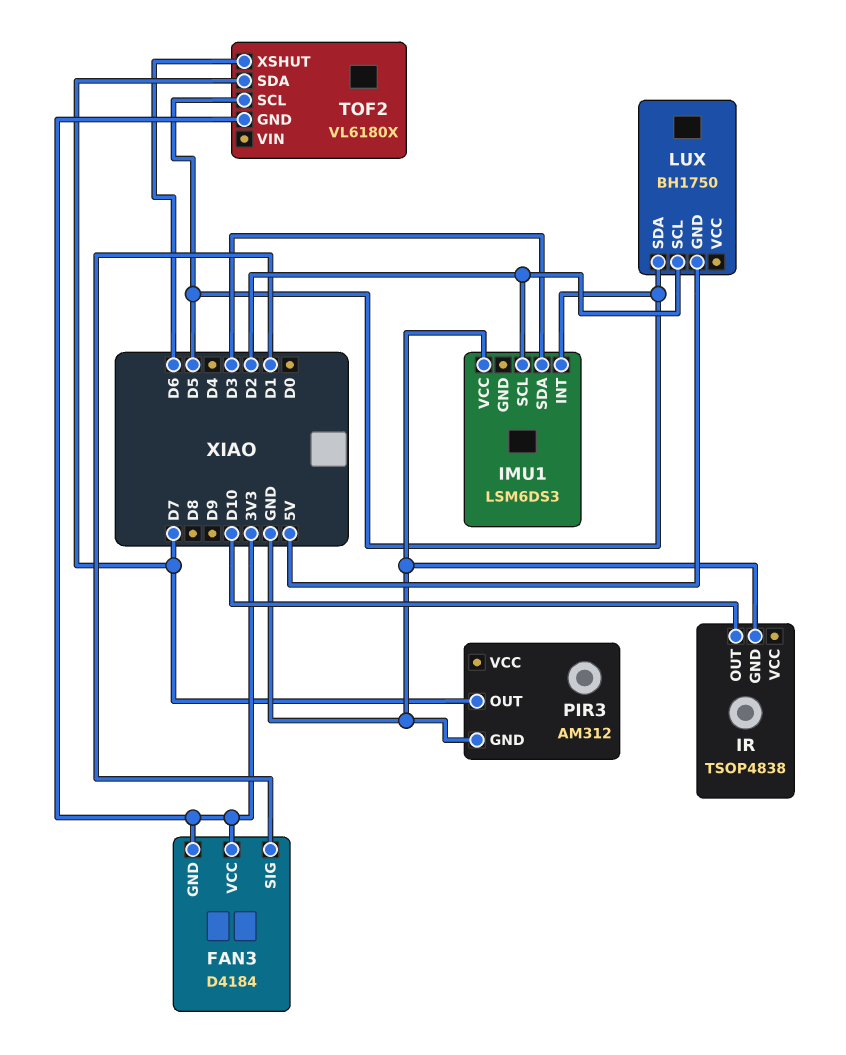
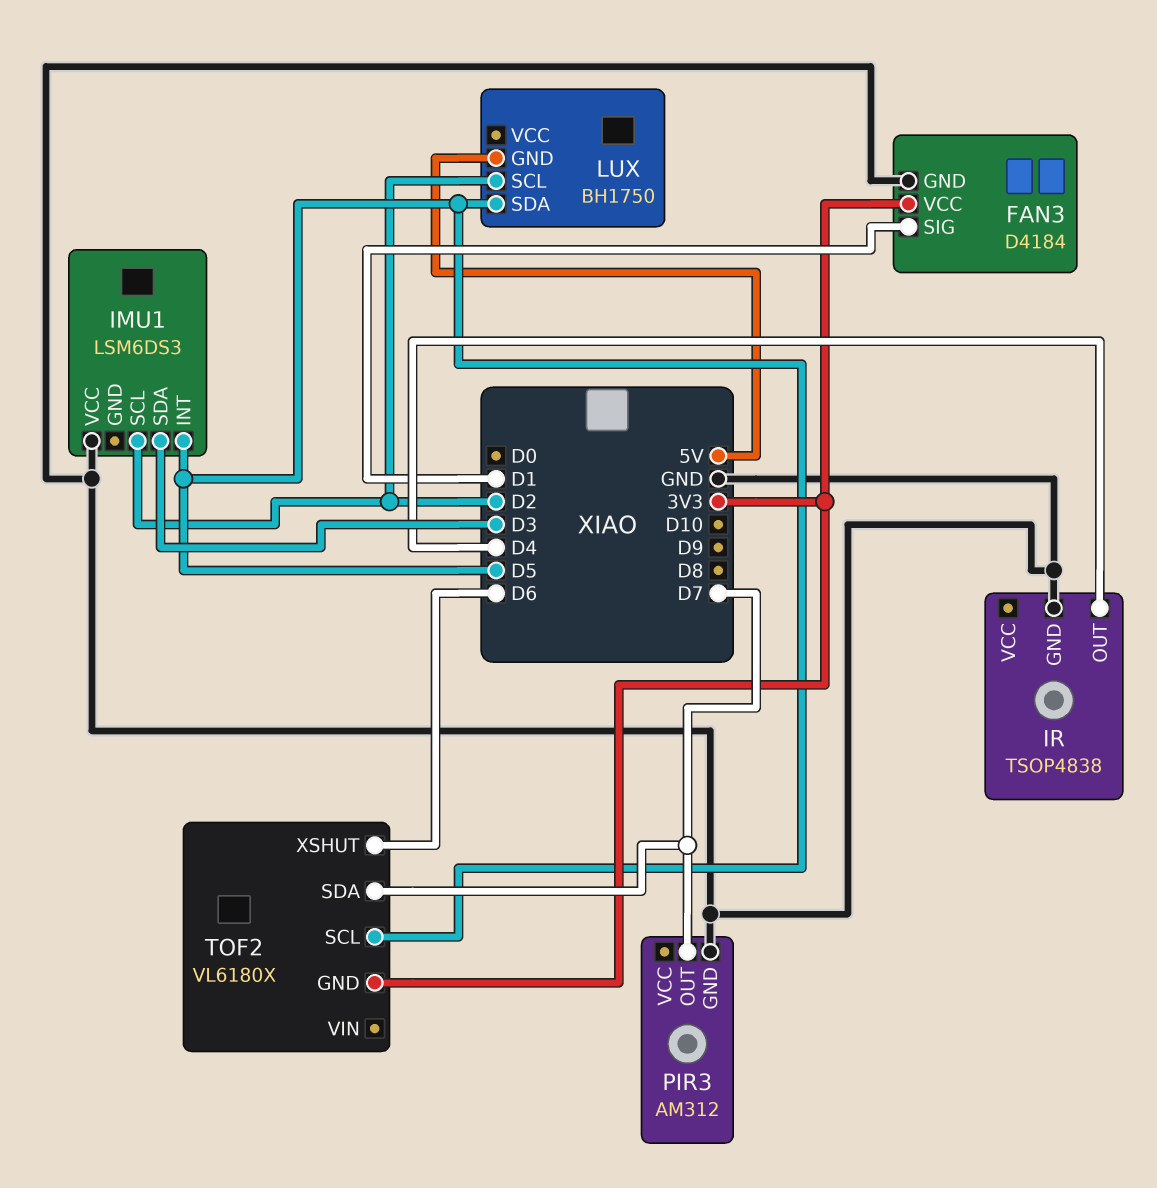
FAN3 pin GND: 3V3 -> GND
IR pin OUT: D10 -> D4

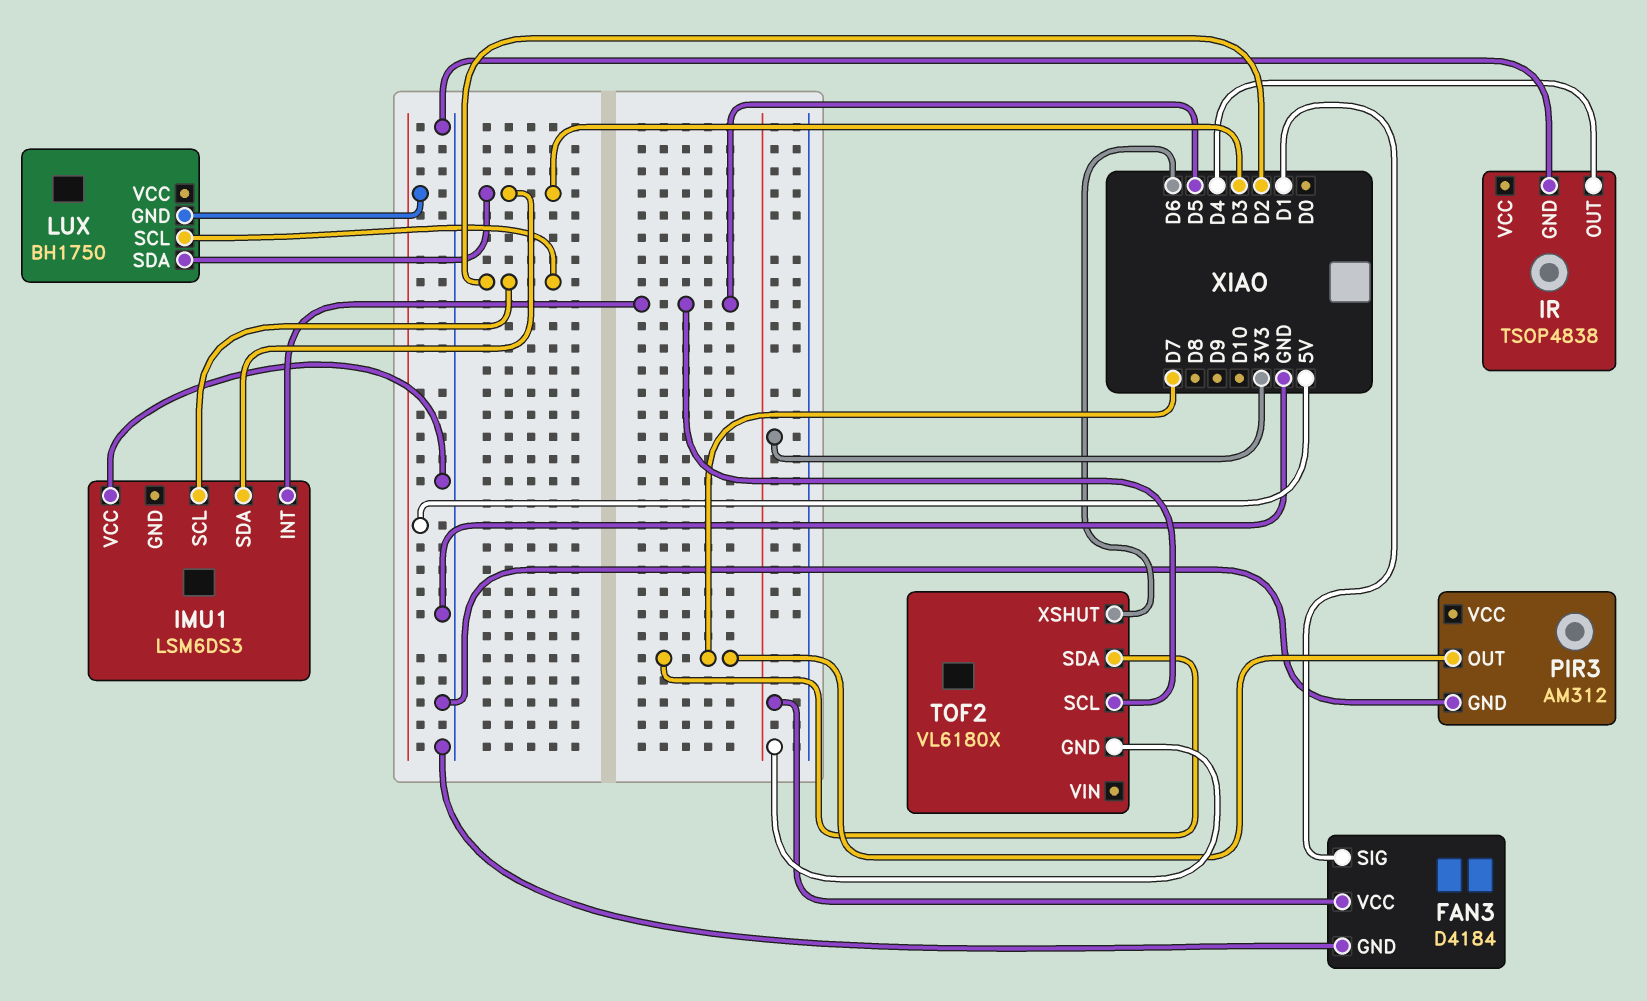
LUX pin SDA: D5 -> D3

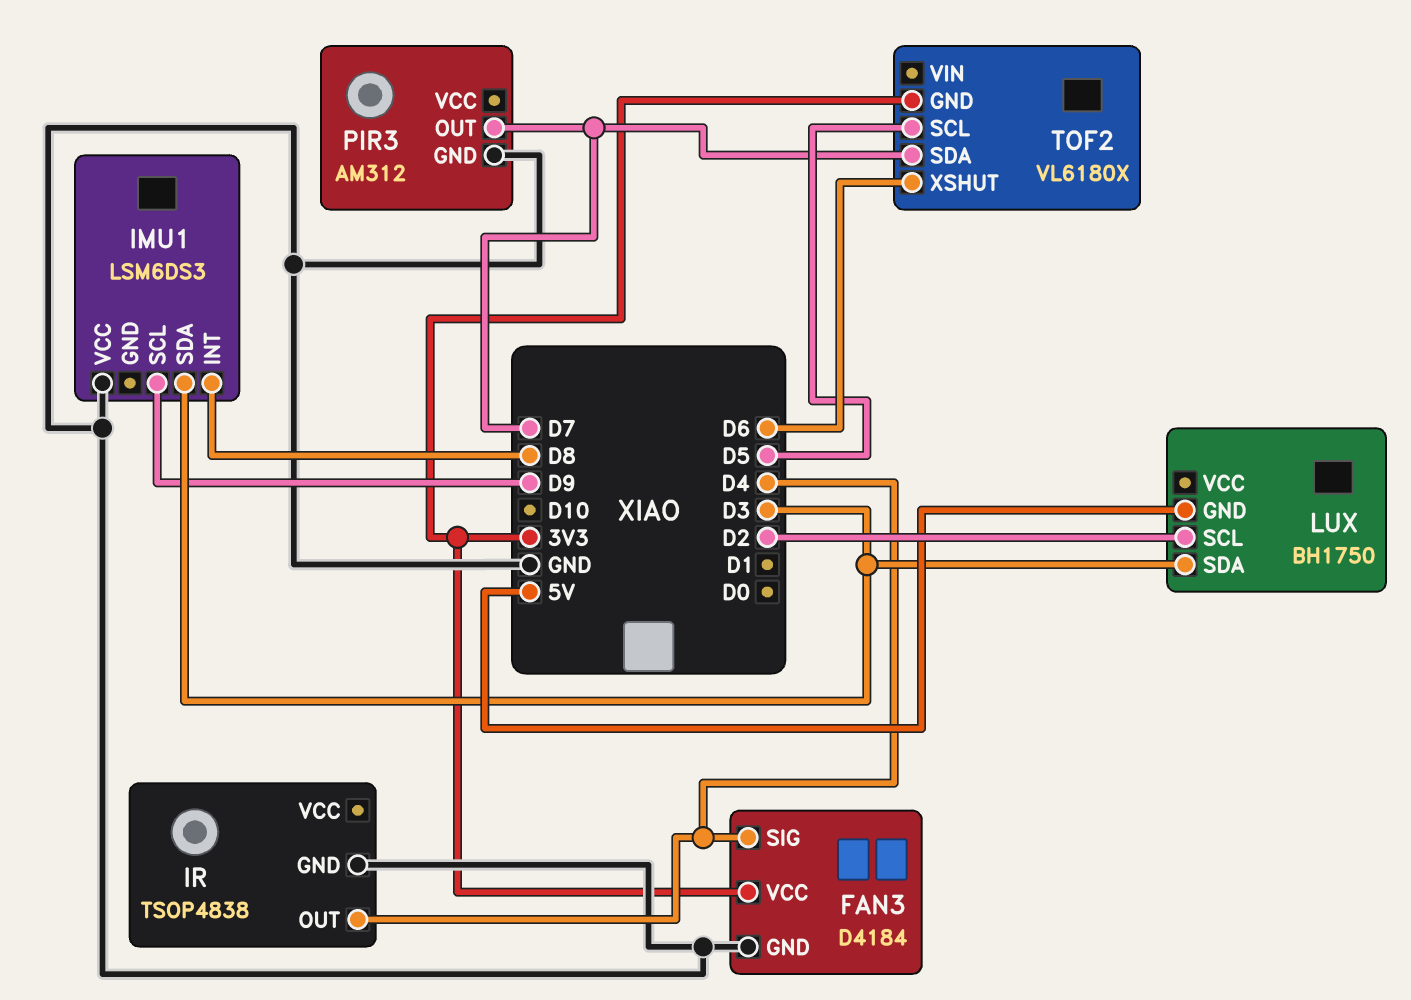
FAN3 pin SIG: D1 -> D4
IMU1 pin INT: D5 -> D8
IMU1 pin SCL: D2 -> D9

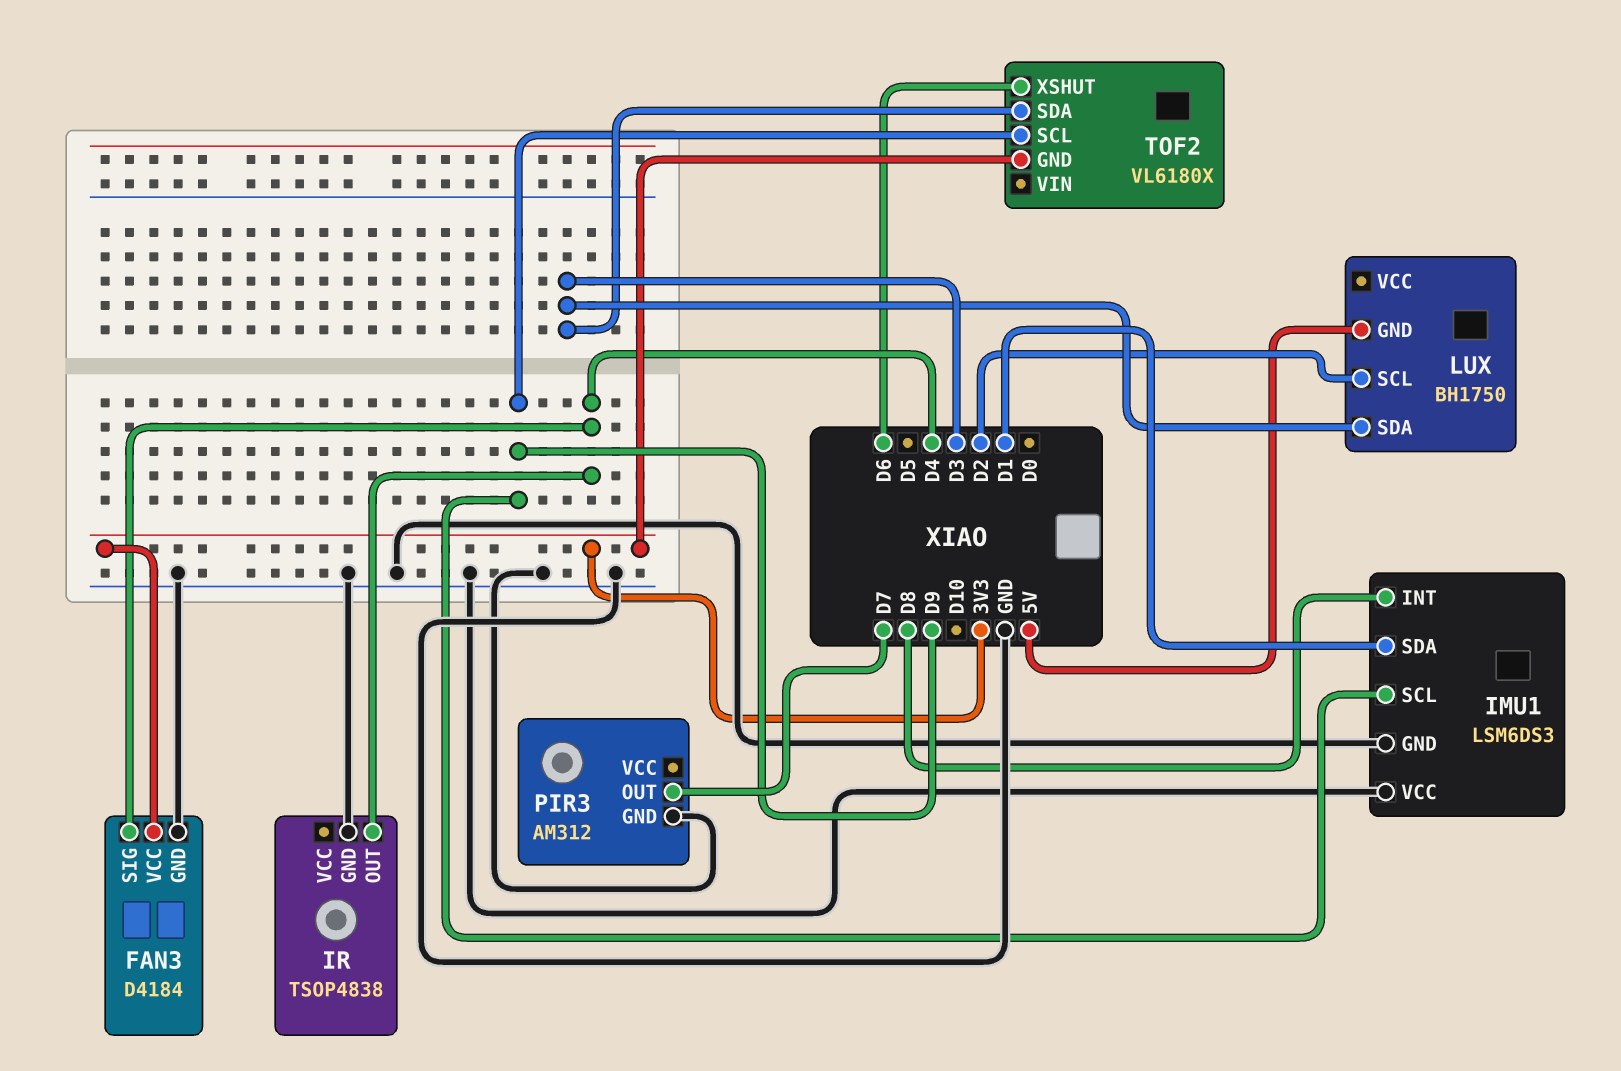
IMU1 pin GND: none -> GND
IMU1 pin SDA: D3 -> D1
TOF2 pin SCL: D5 -> D9
TOF2 pin SDA: D7 -> D3

